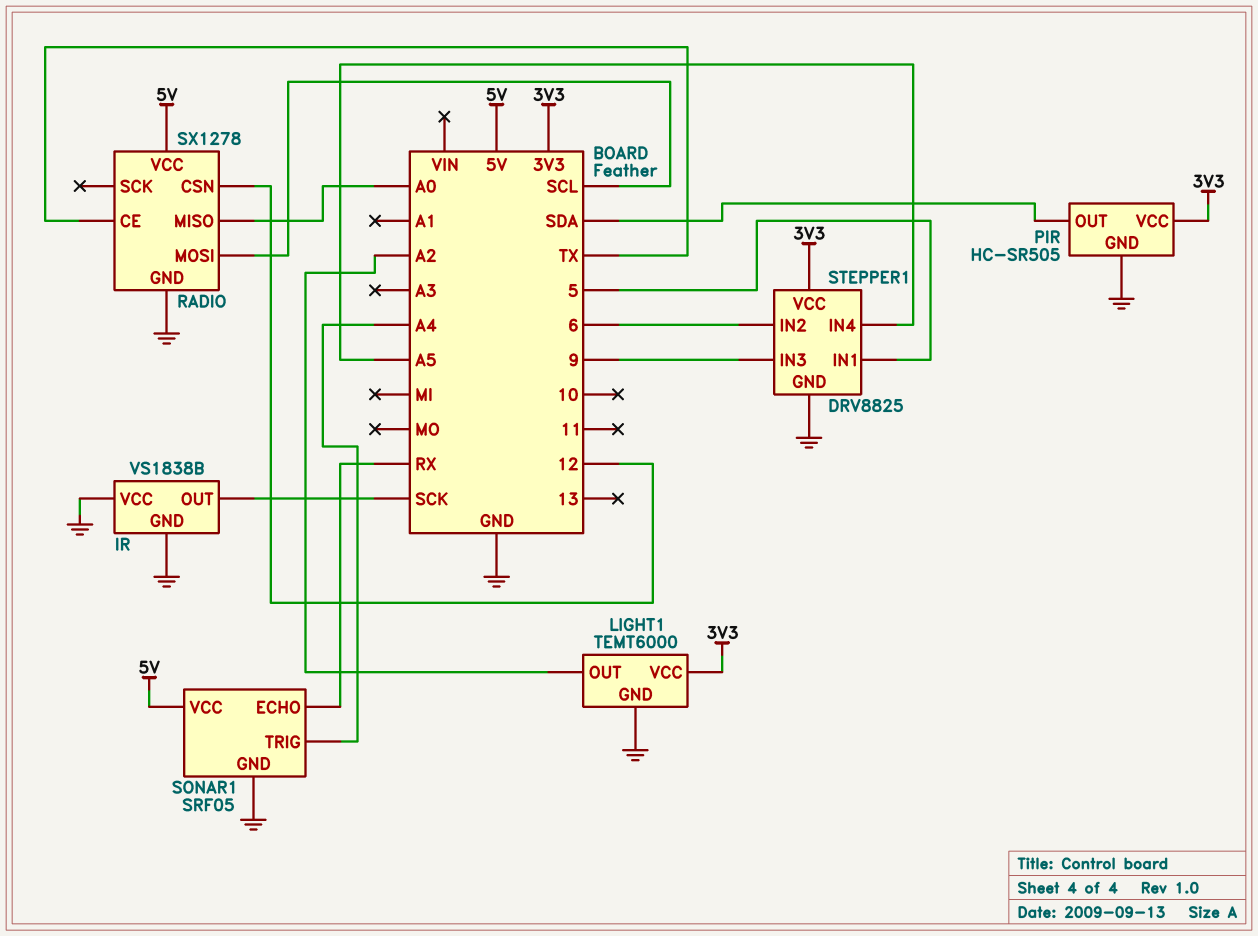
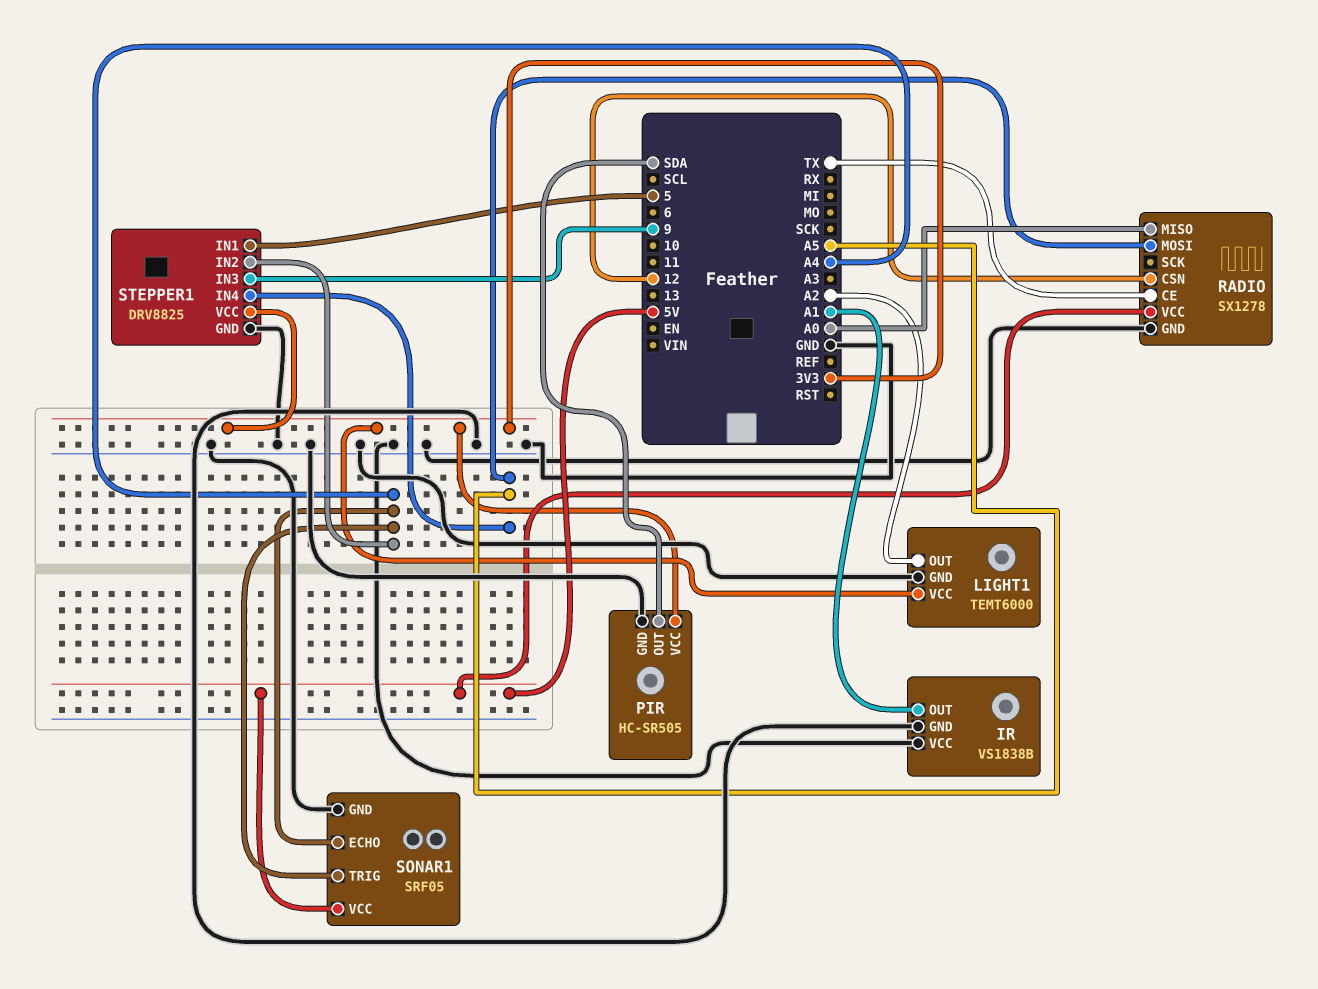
IR pin OUT: SCK -> A1
RADIO pin MOSI: SCL -> A5
SONAR1 pin ECHO: RX -> A4
STEPPER1 pin IN2: 6 -> A4

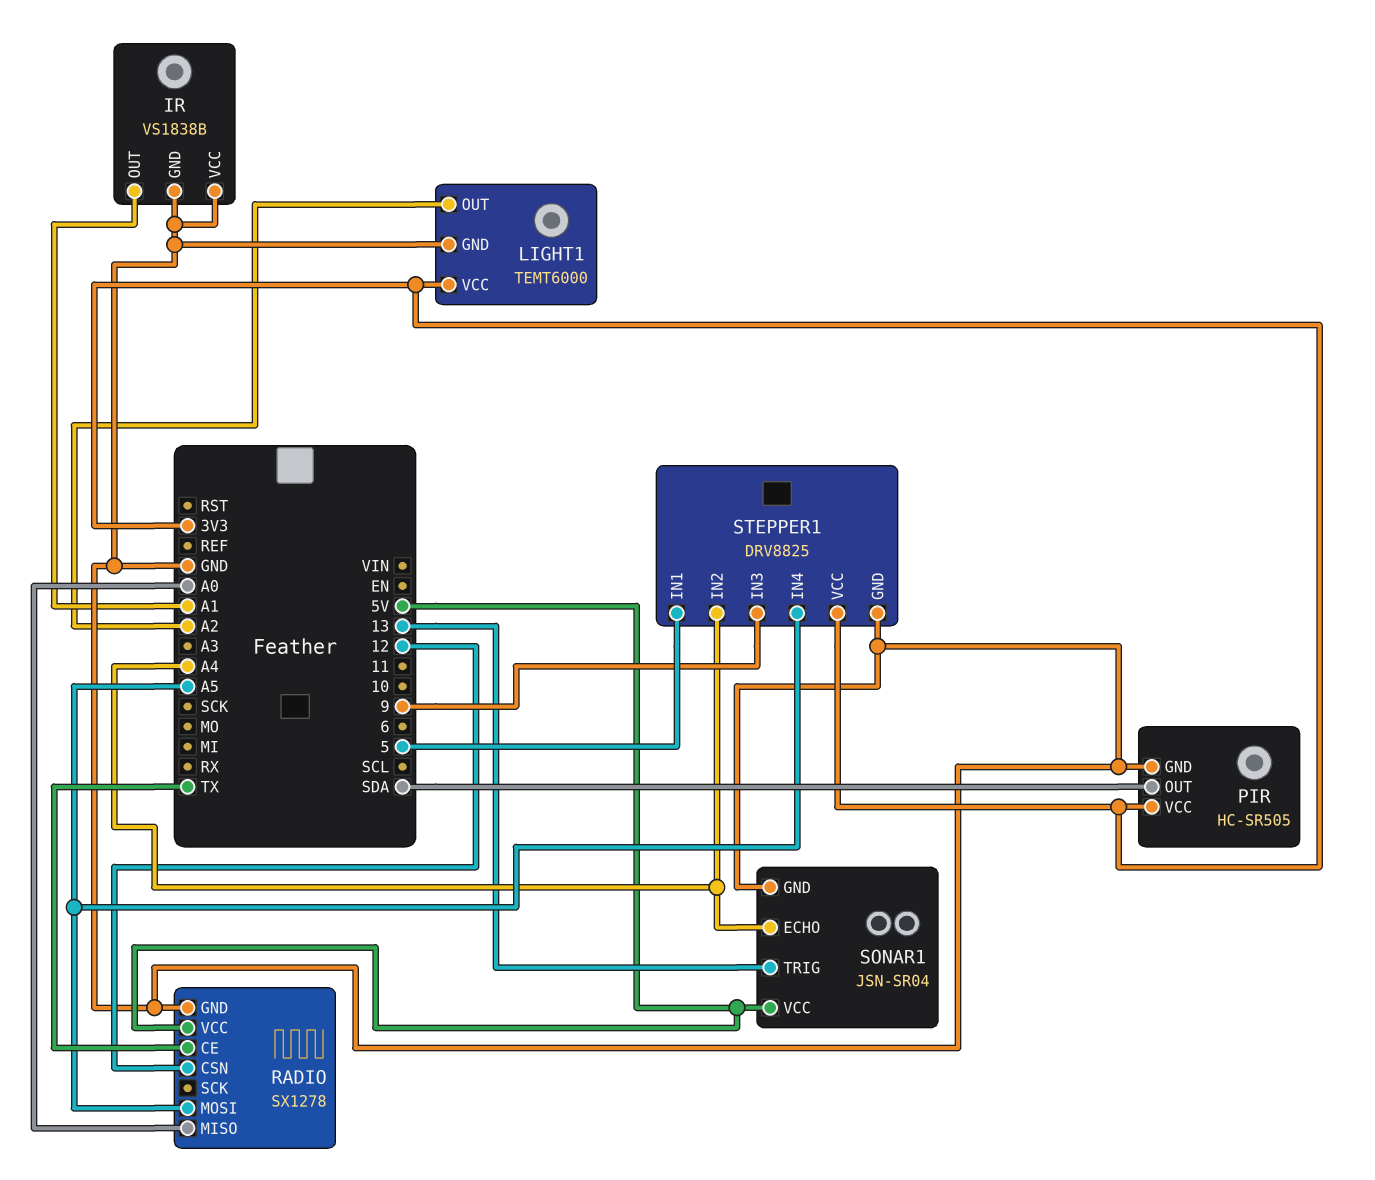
SONAR1: SRF05 -> JSN-SR04
SONAR1 pin TRIG: A4 -> 13

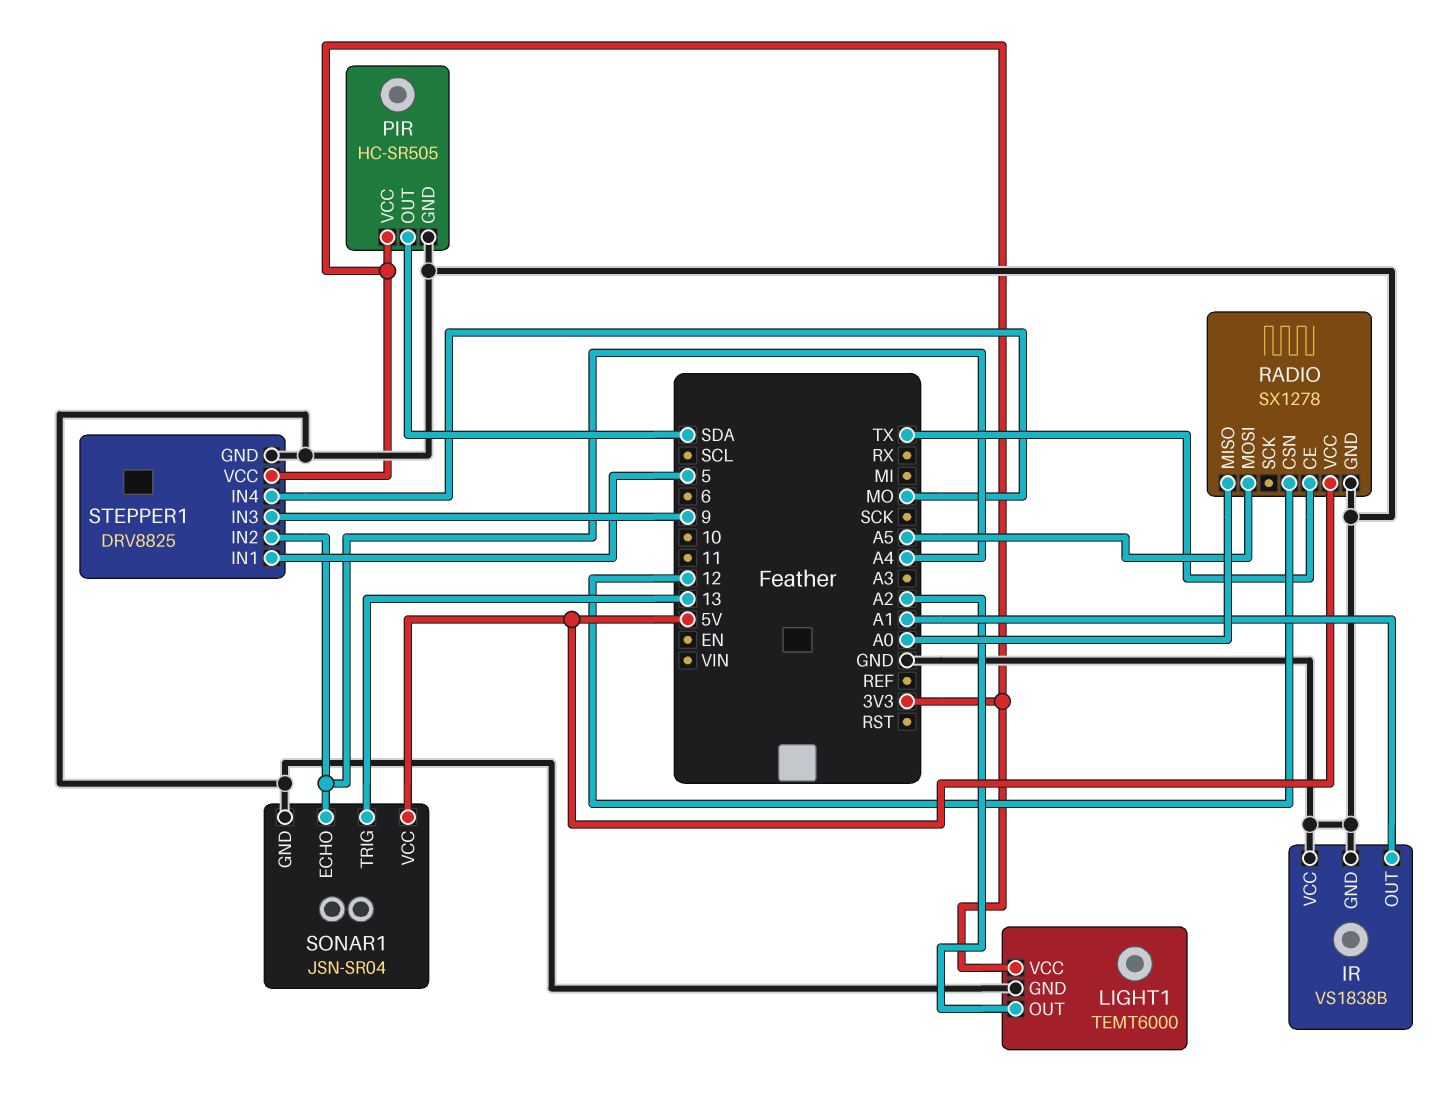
STEPPER1 pin IN4: A5 -> MO

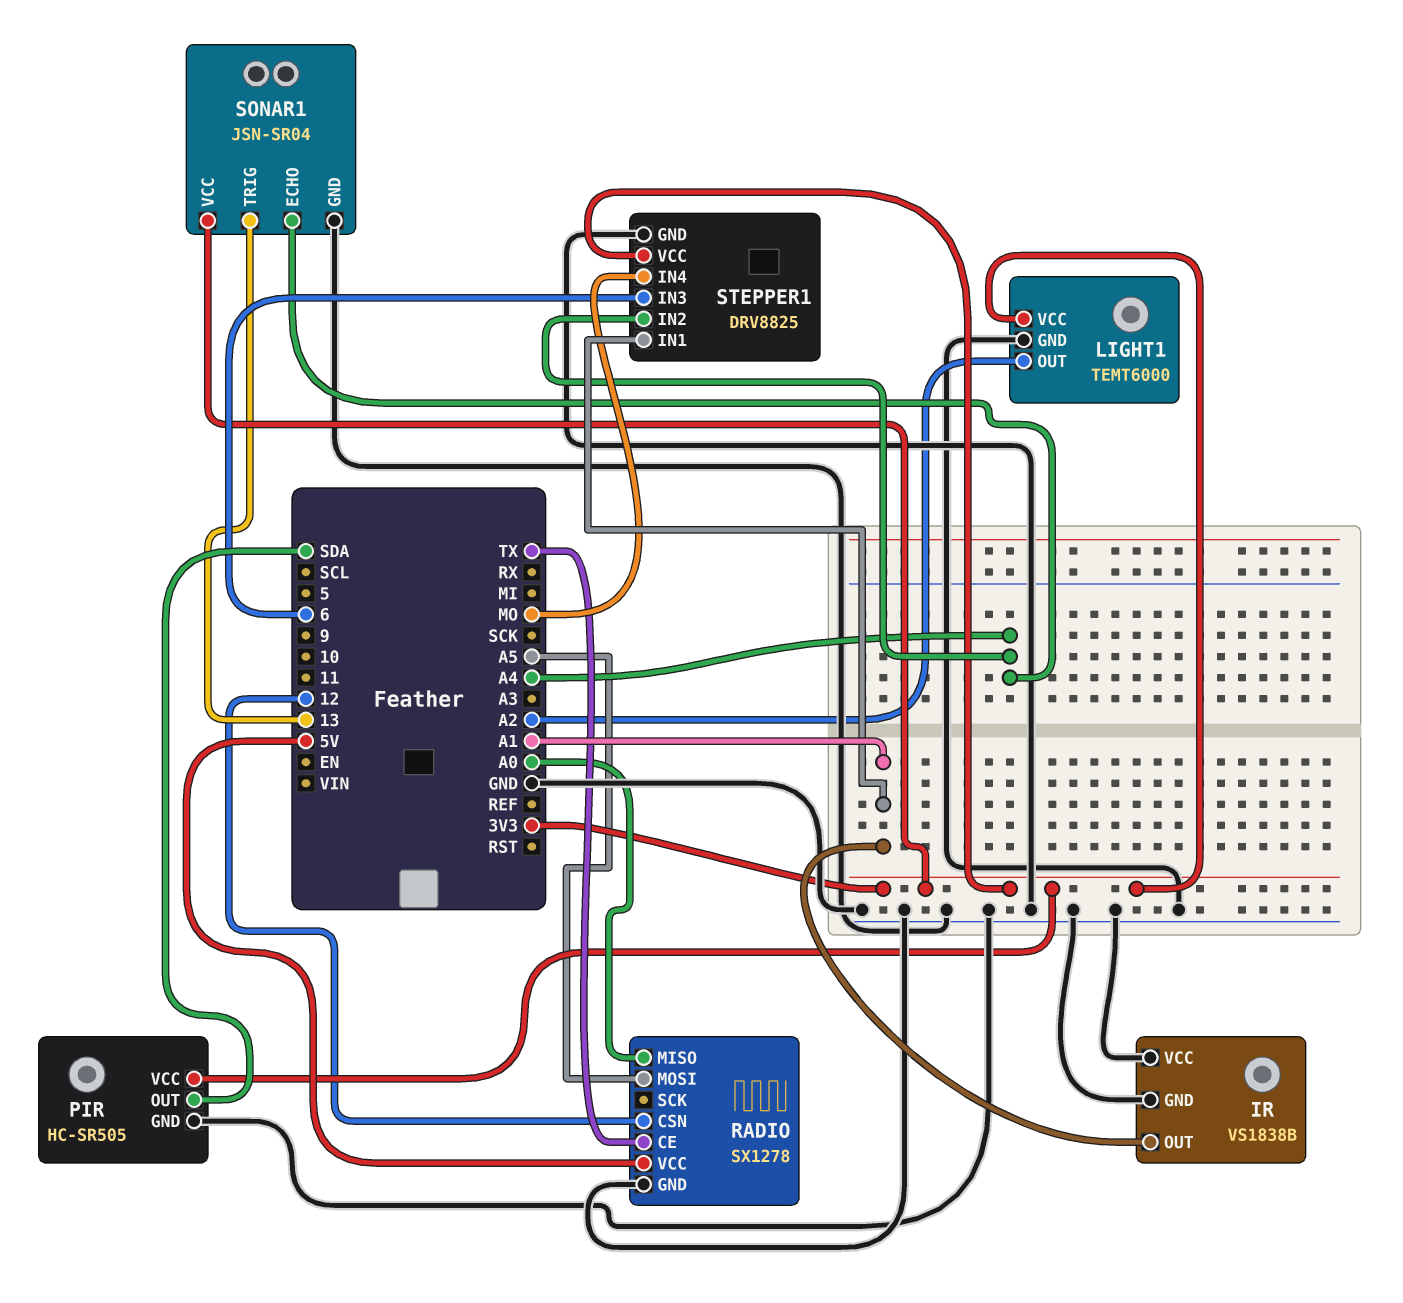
SONAR1 pin VCC: 5V -> 3V3
STEPPER1 pin IN1: 5 -> A1
STEPPER1 pin IN3: 9 -> 6

